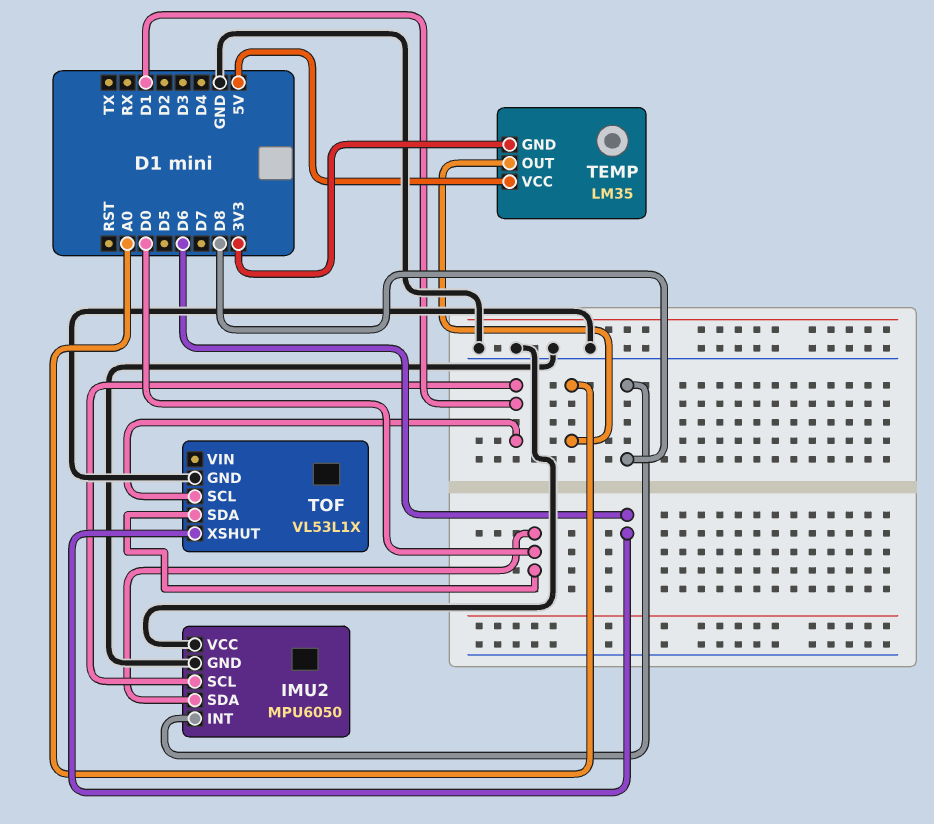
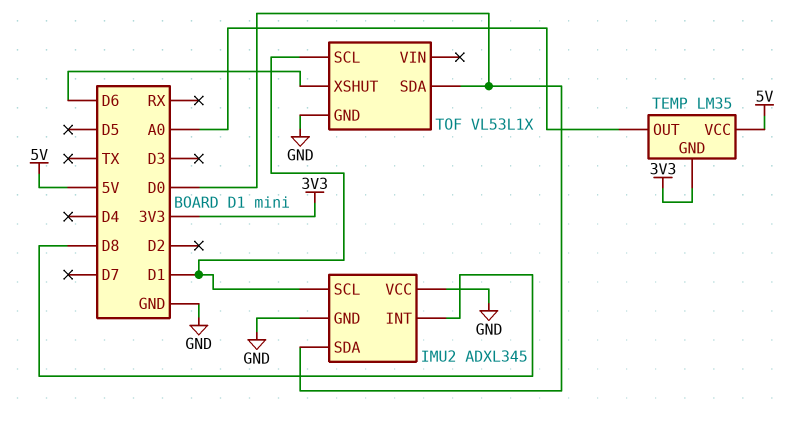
IMU2: MPU6050 -> ADXL345

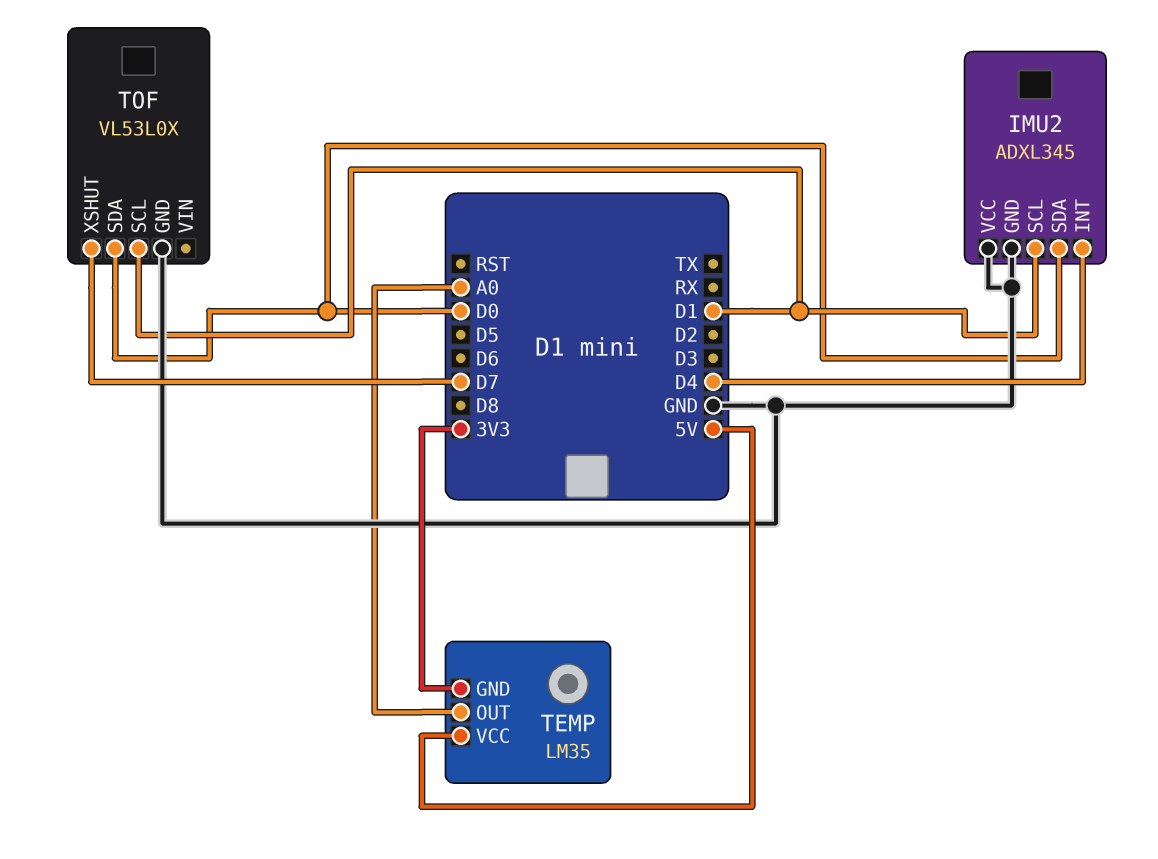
IMU2 pin INT: D8 -> D4
TOF: VL53L1X -> VL53L0X
TOF pin XSHUT: D6 -> D7

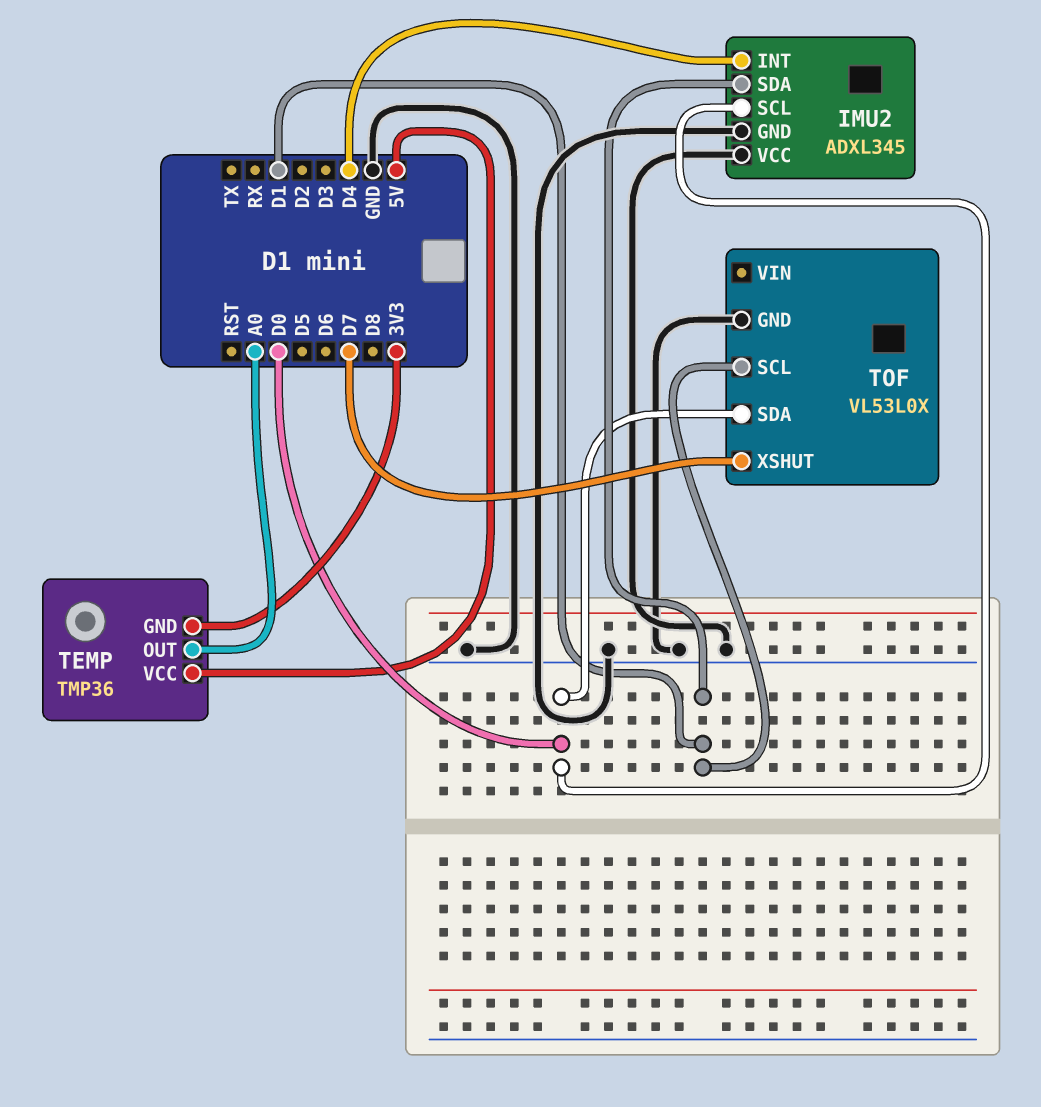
IMU2 pin SCL: D1 -> D0
IMU2 pin SDA: D0 -> D1
TEMP: LM35 -> TMP36

